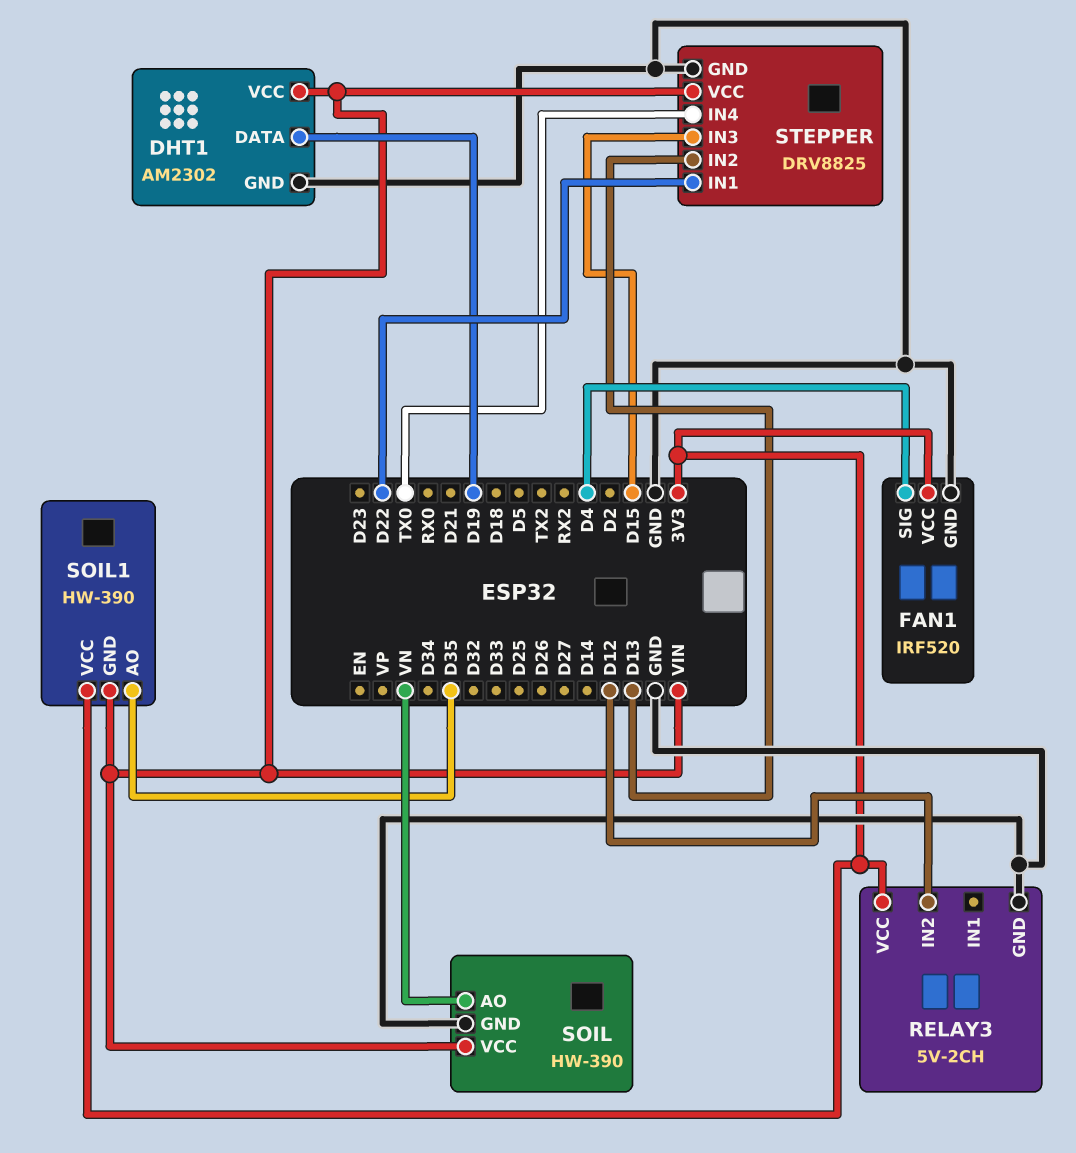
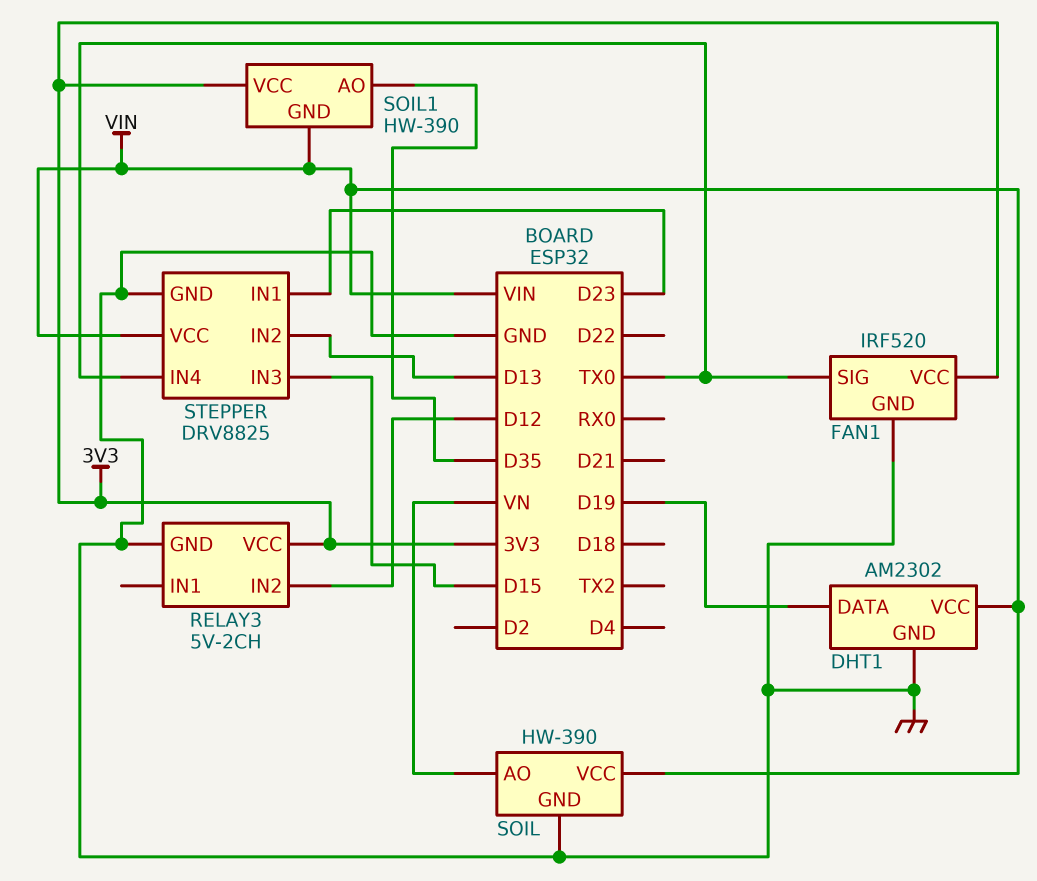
FAN1 pin SIG: D4 -> TX0
STEPPER pin IN1: D22 -> D23

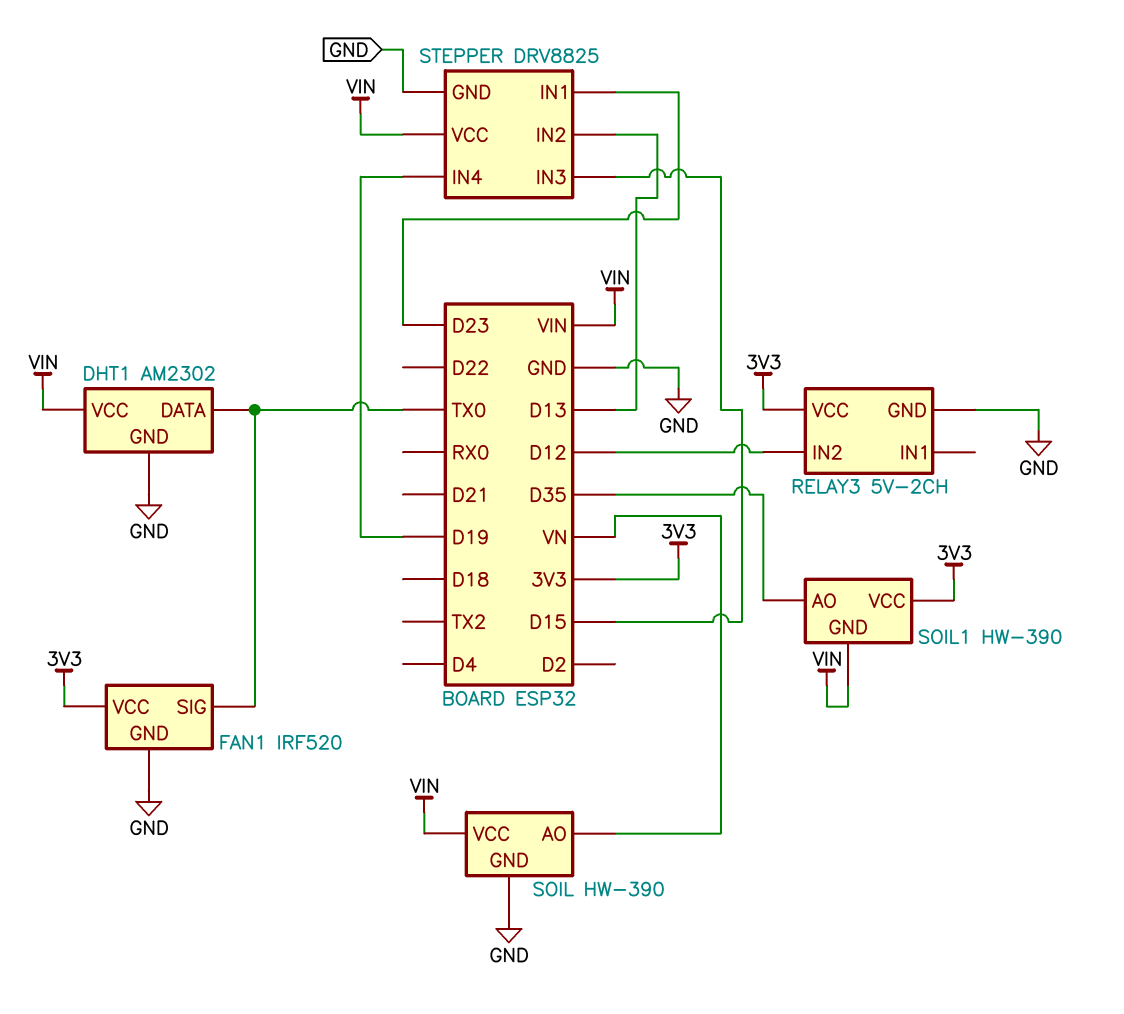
DHT1 pin DATA: D19 -> TX0
STEPPER pin IN4: TX0 -> D19

